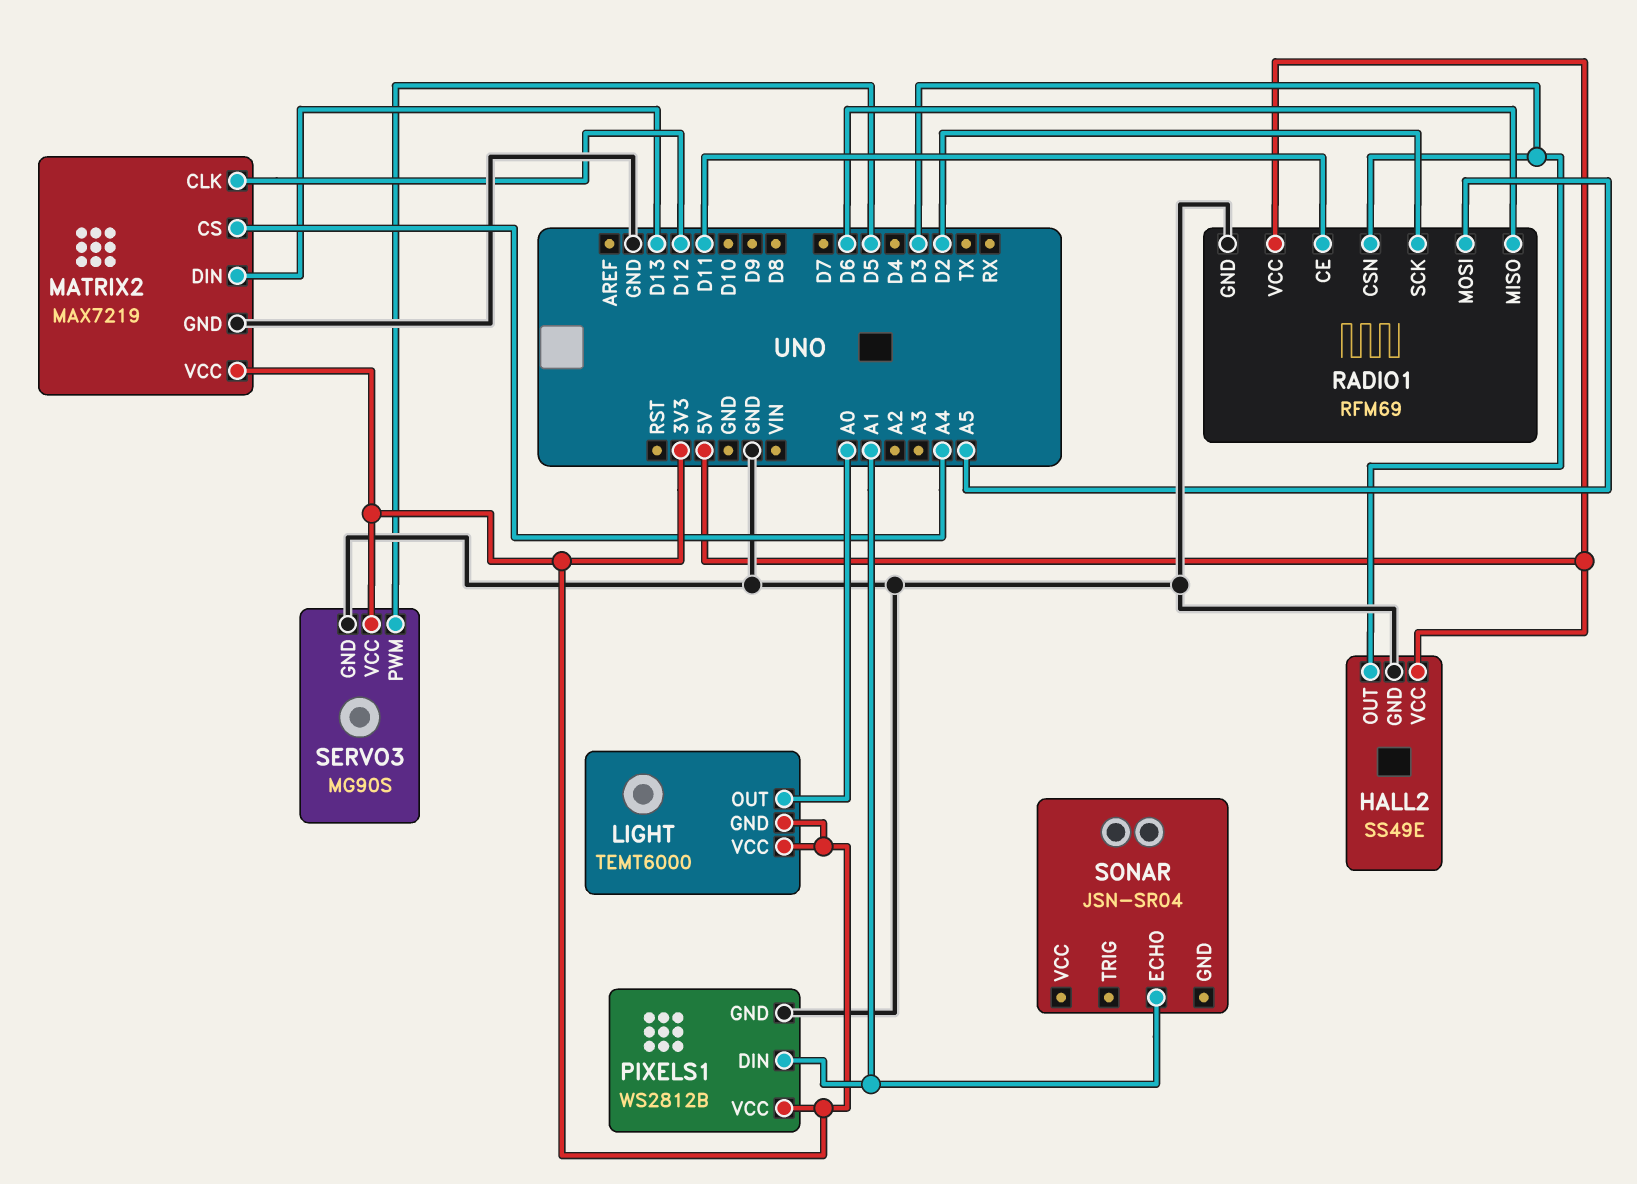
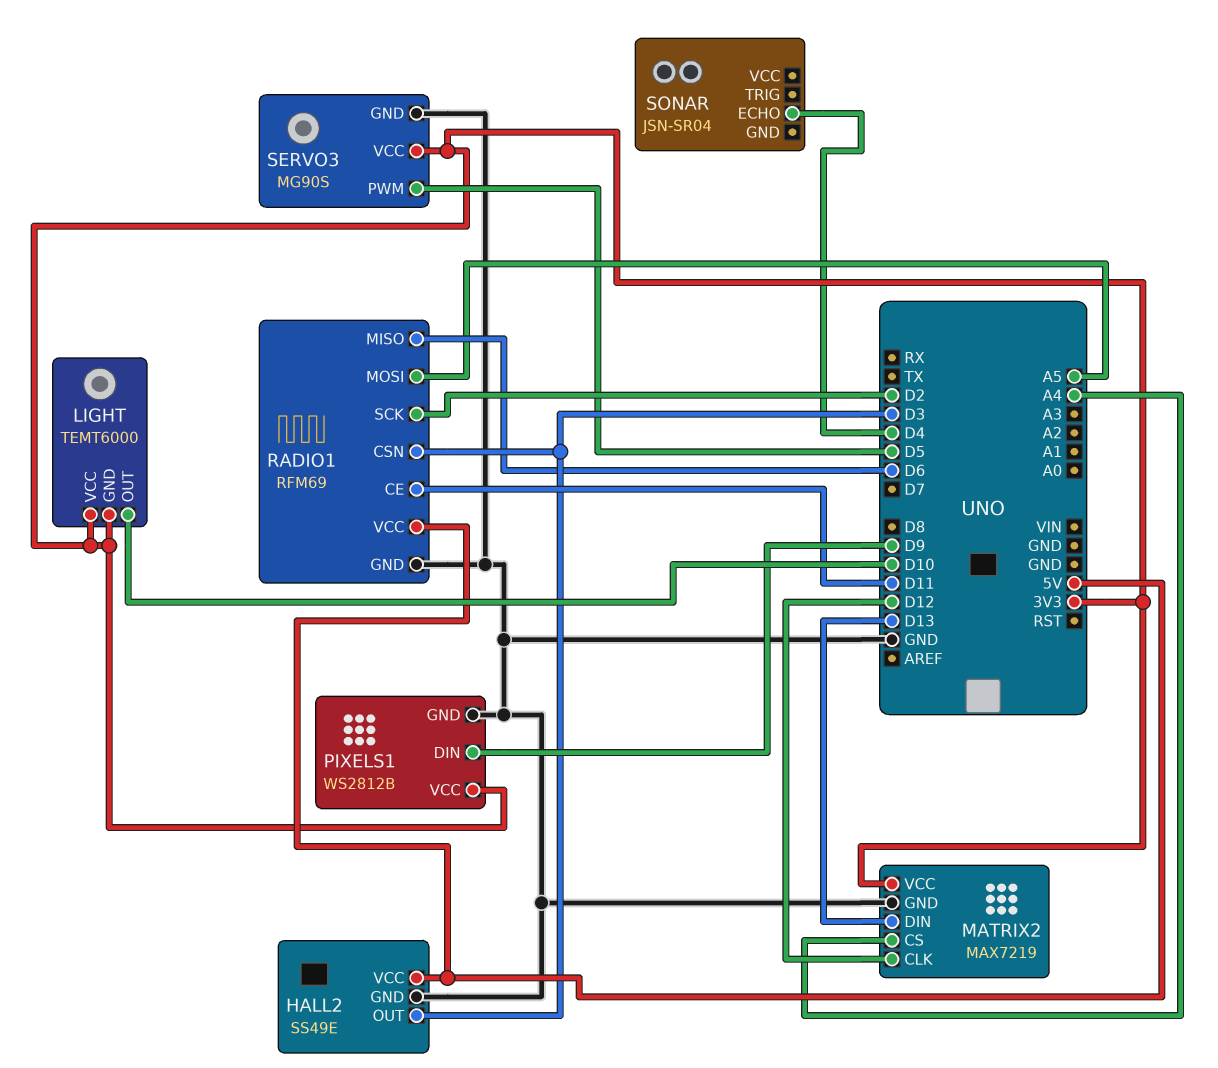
LIGHT pin OUT: A0 -> D10
PIXELS1 pin DIN: A1 -> D9
SONAR pin ECHO: A1 -> D4

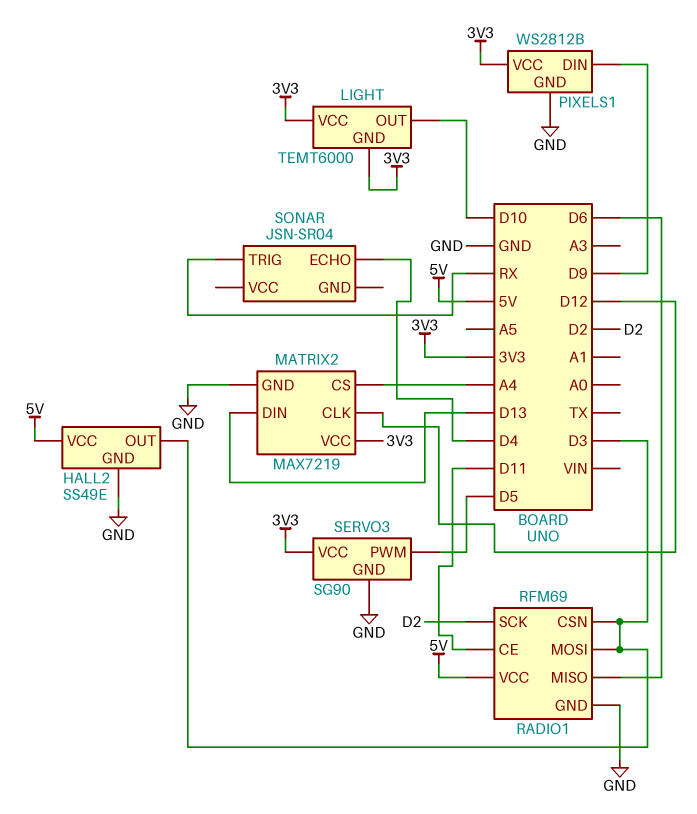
RADIO1 pin MOSI: A5 -> D3
SERVO3: MG90S -> SG90
SONAR pin TRIG: none -> RX

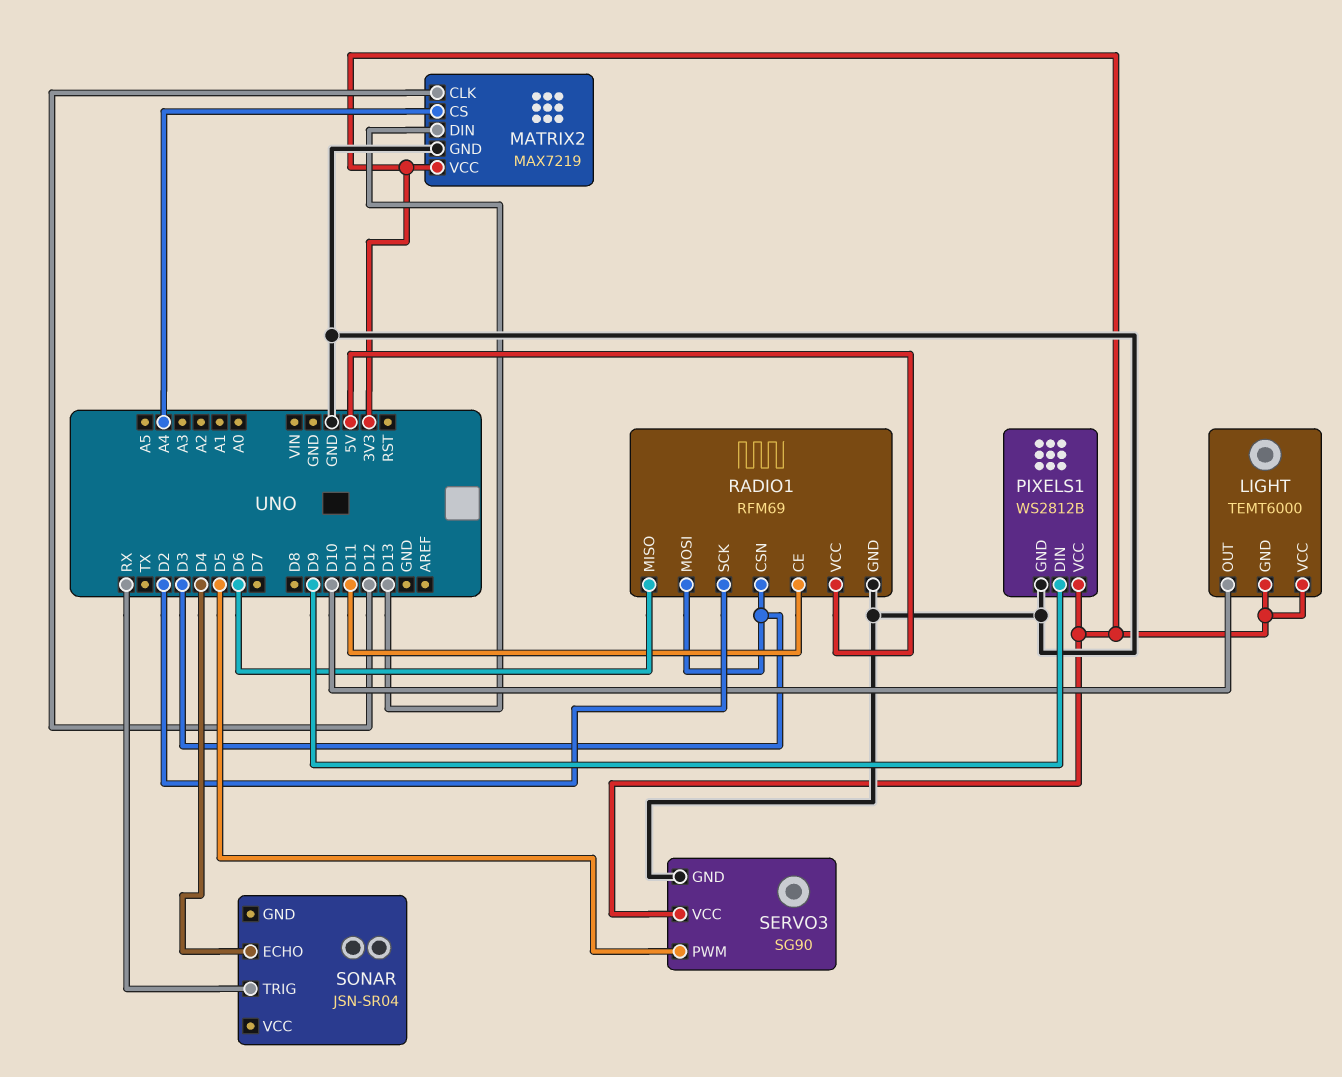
HALL2: SS49E -> none
HALL2 pin GND: GND -> none
HALL2 pin OUT: D3 -> none
HALL2 pin VCC: 5V -> none

